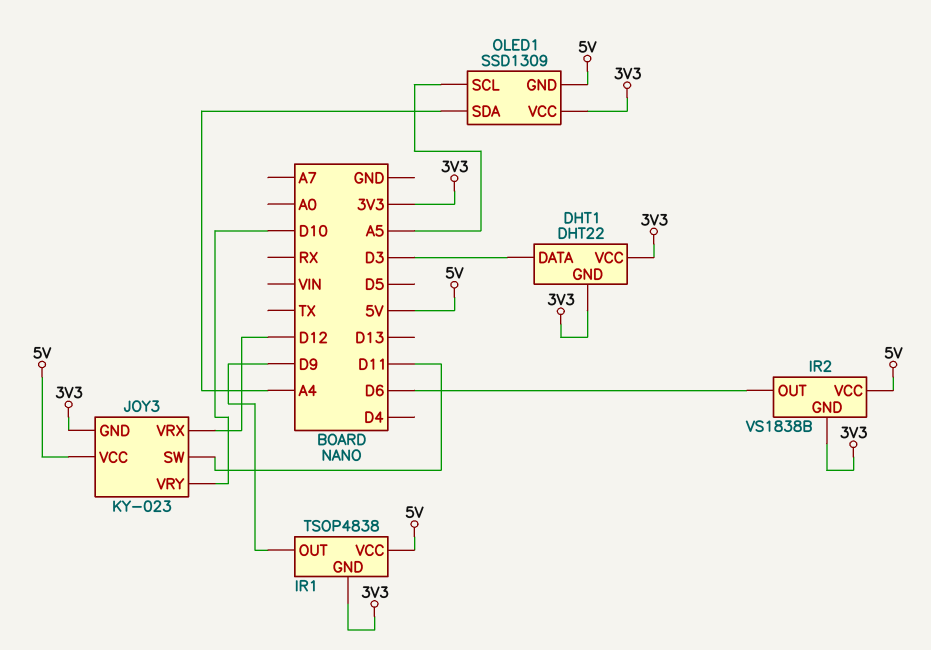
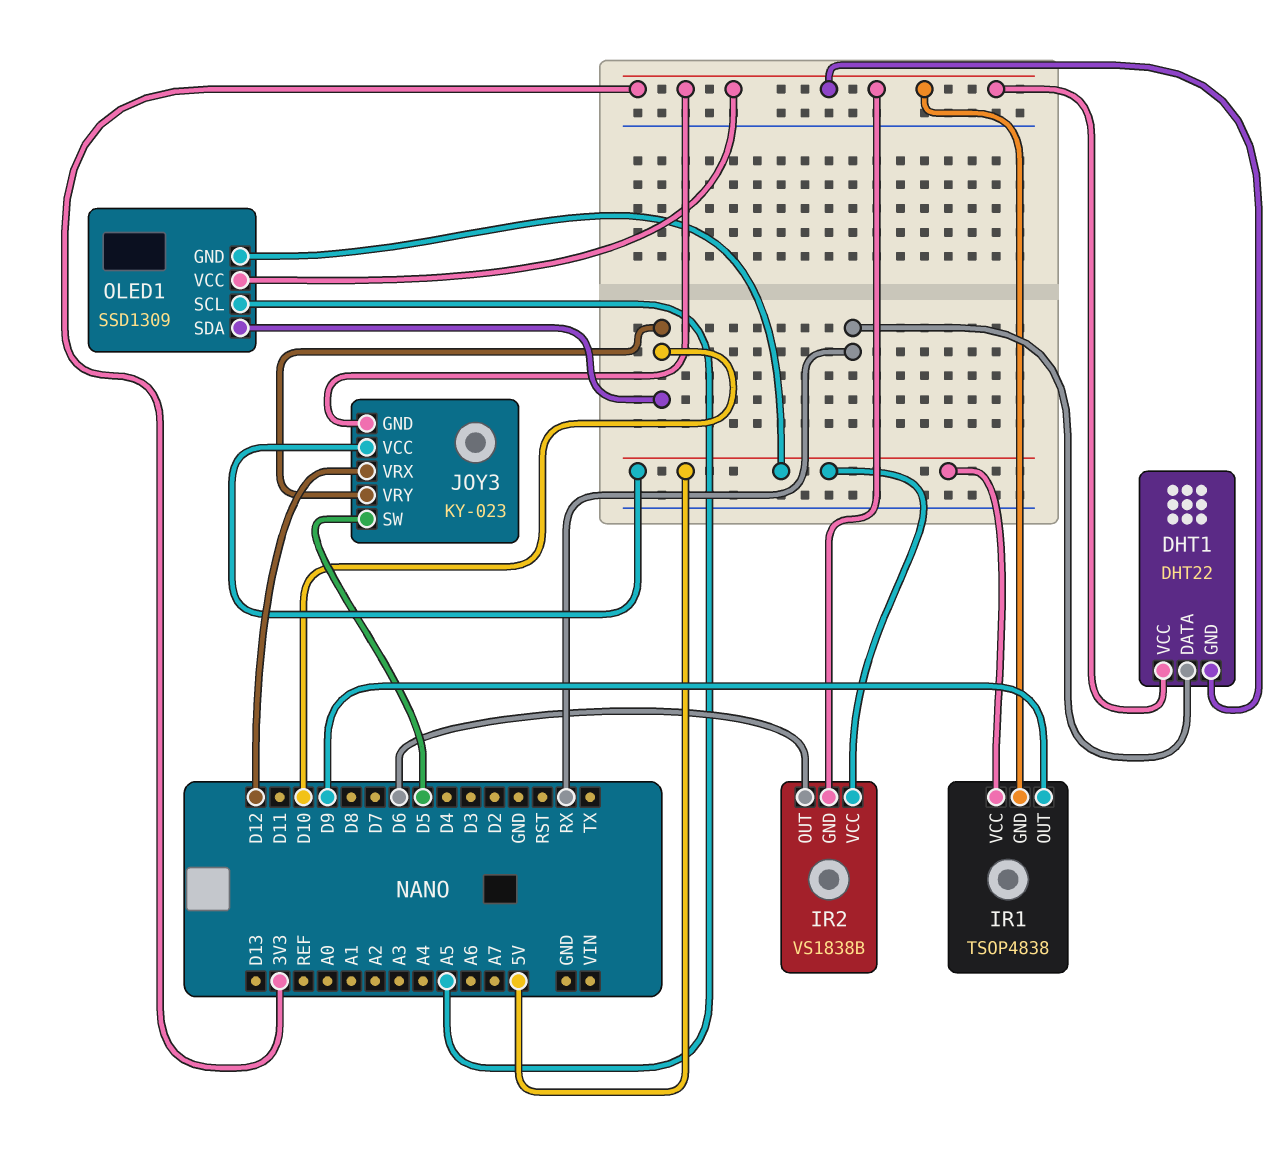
DHT1 pin DATA: D3 -> RX
JOY3 pin SW: D11 -> D5
OLED1 pin SDA: A4 -> D10

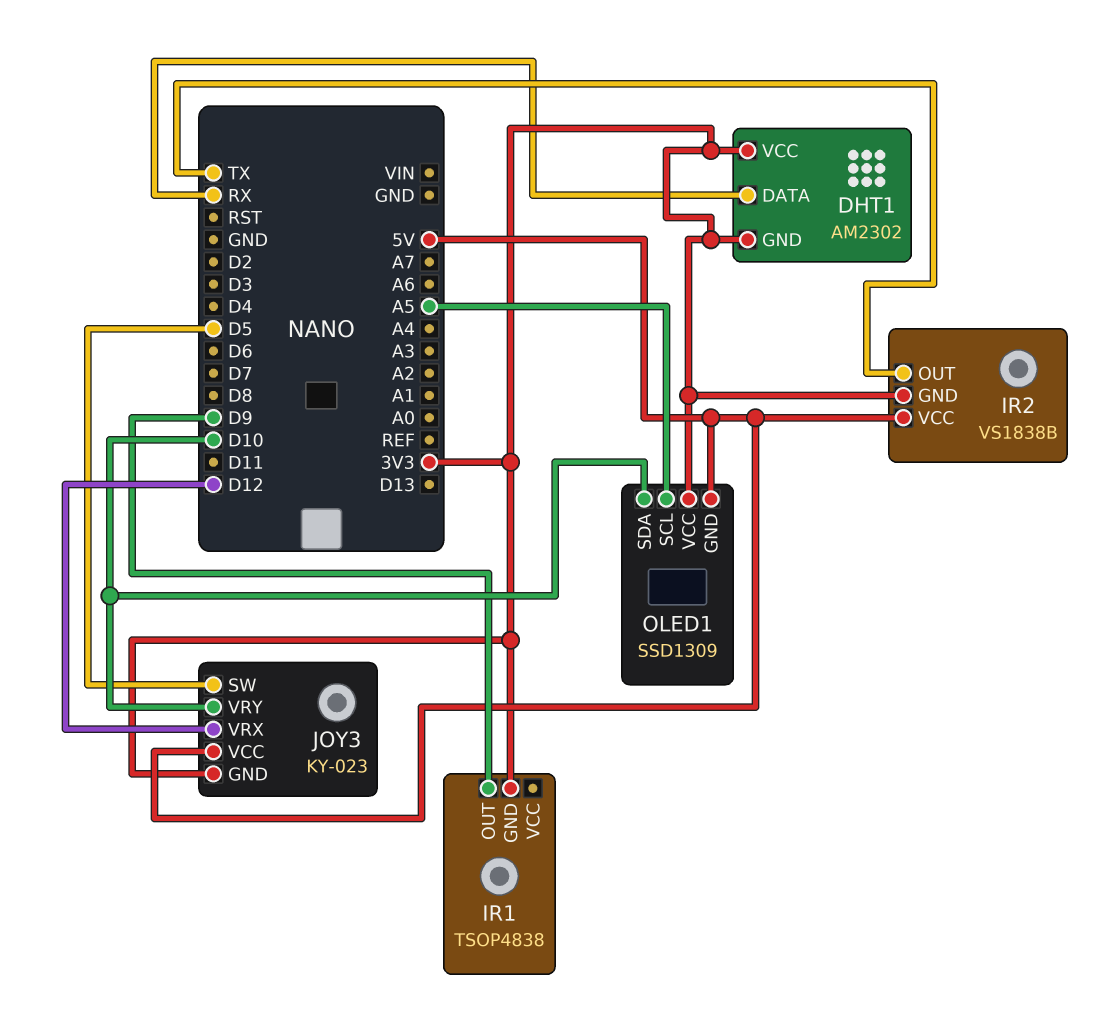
DHT1: DHT22 -> AM2302
IR1 pin VCC: 5V -> none
IR2 pin OUT: D6 -> TX

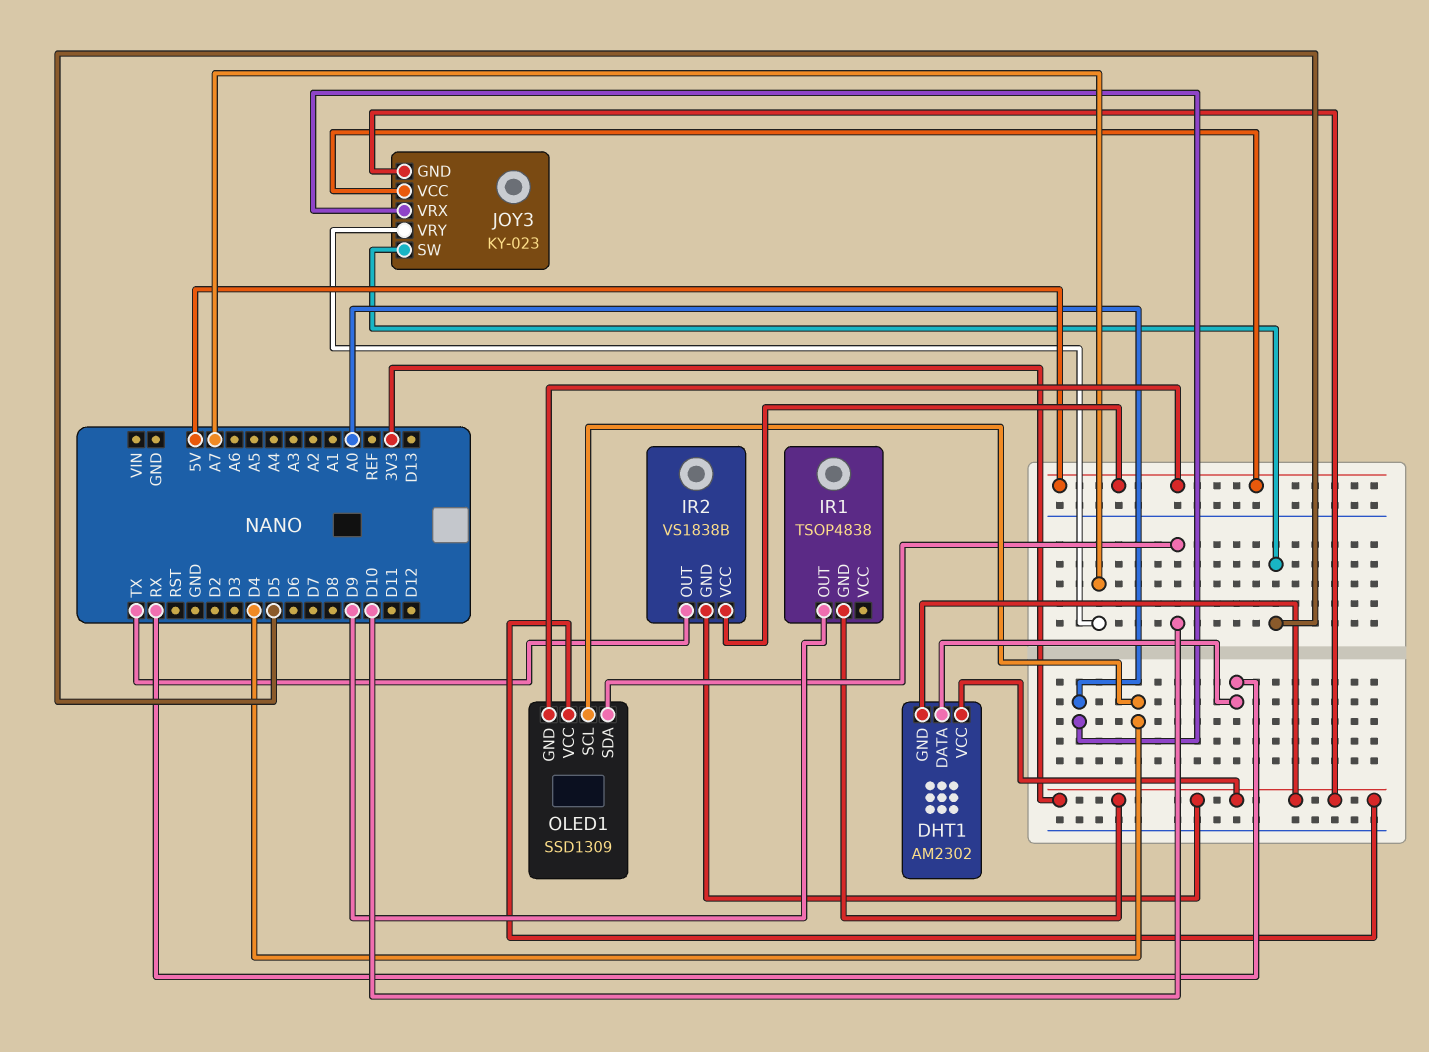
JOY3 pin VRX: D12 -> A0
JOY3 pin VRY: D10 -> A7
OLED1 pin SCL: A5 -> D4

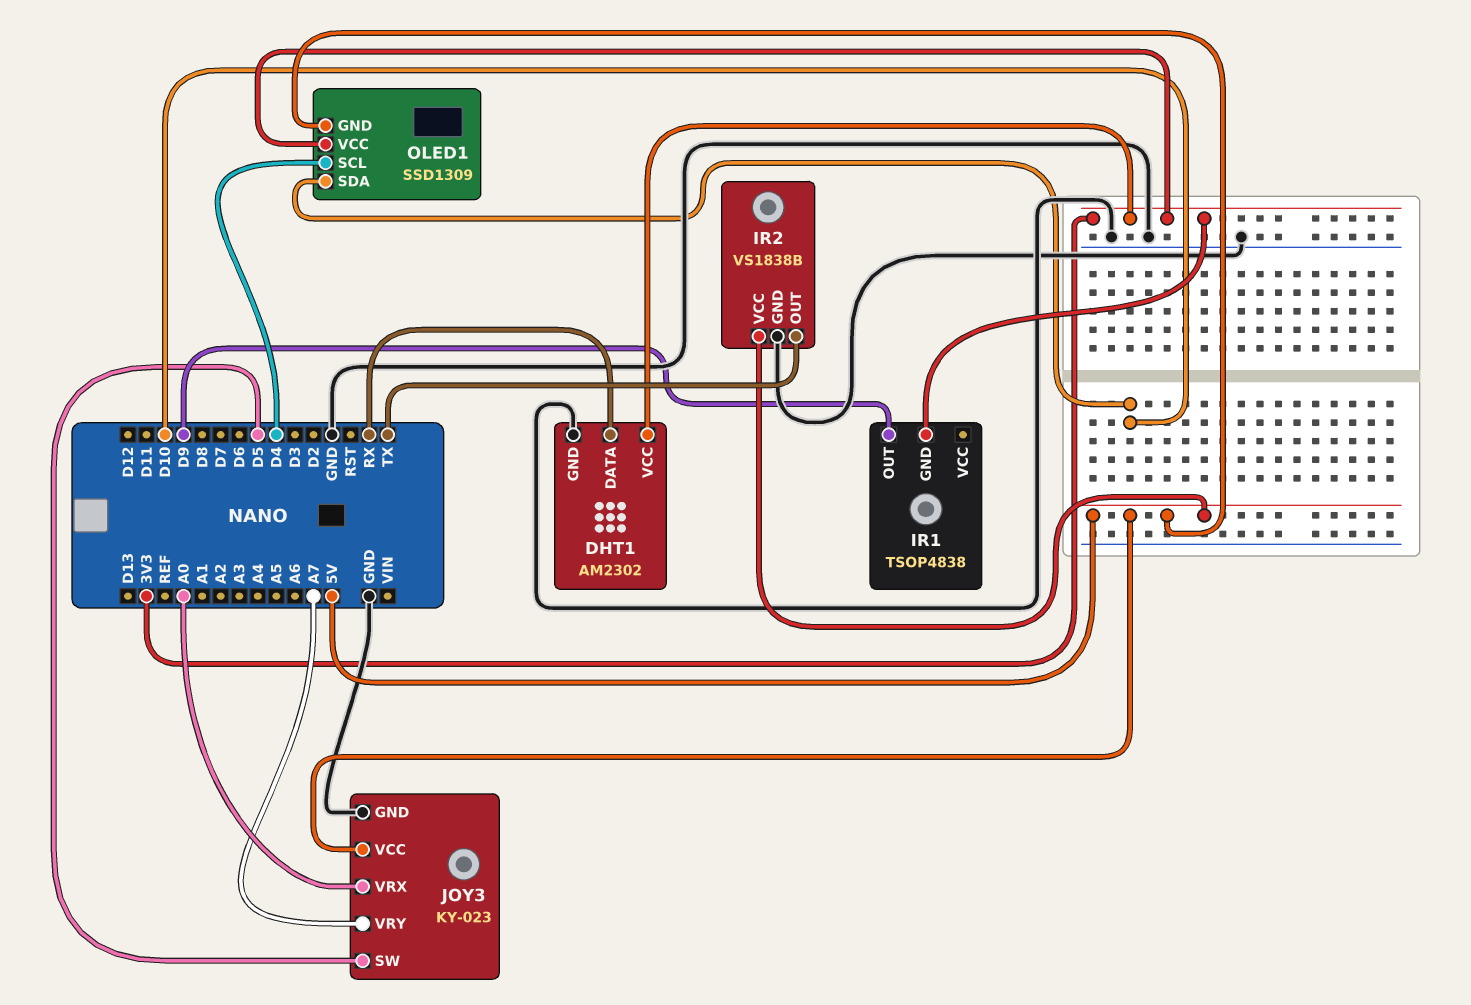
DHT1 pin GND: 3V3 -> GND
IR2 pin GND: 3V3 -> GND
JOY3 pin GND: 3V3 -> GND

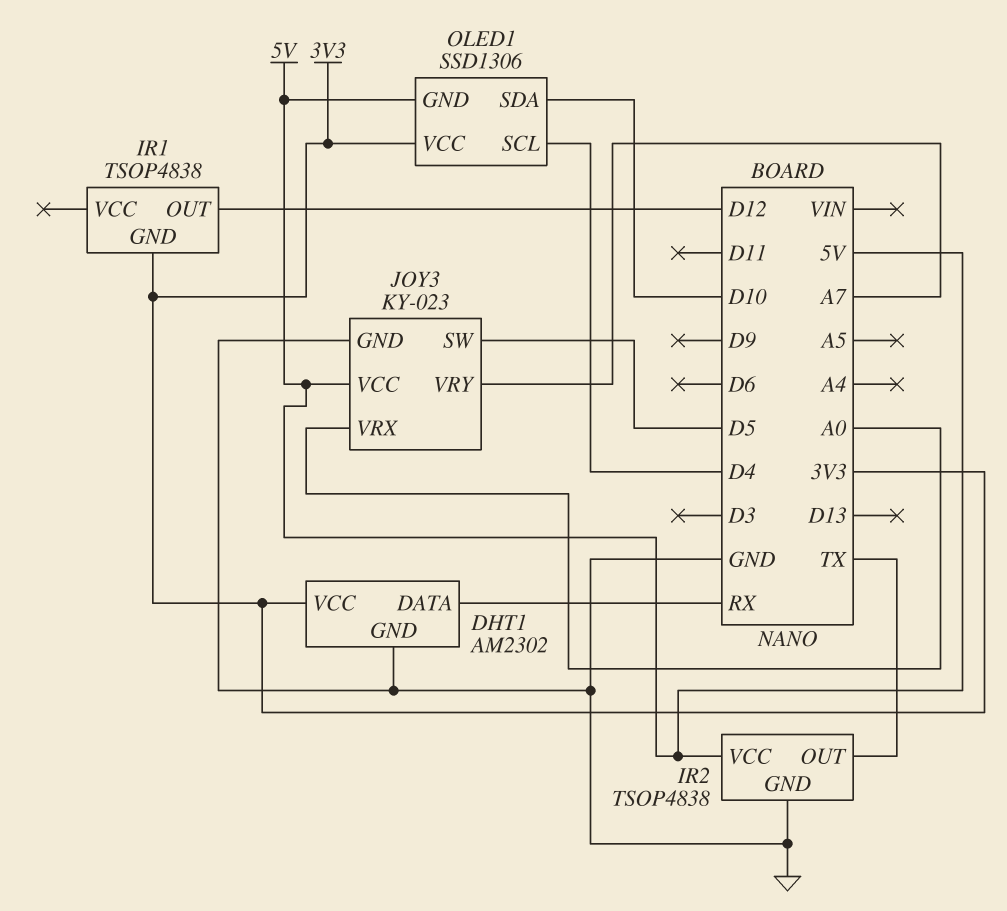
IR1 pin OUT: D9 -> D12
IR2: VS1838B -> TSOP4838
OLED1: SSD1309 -> SSD1306

